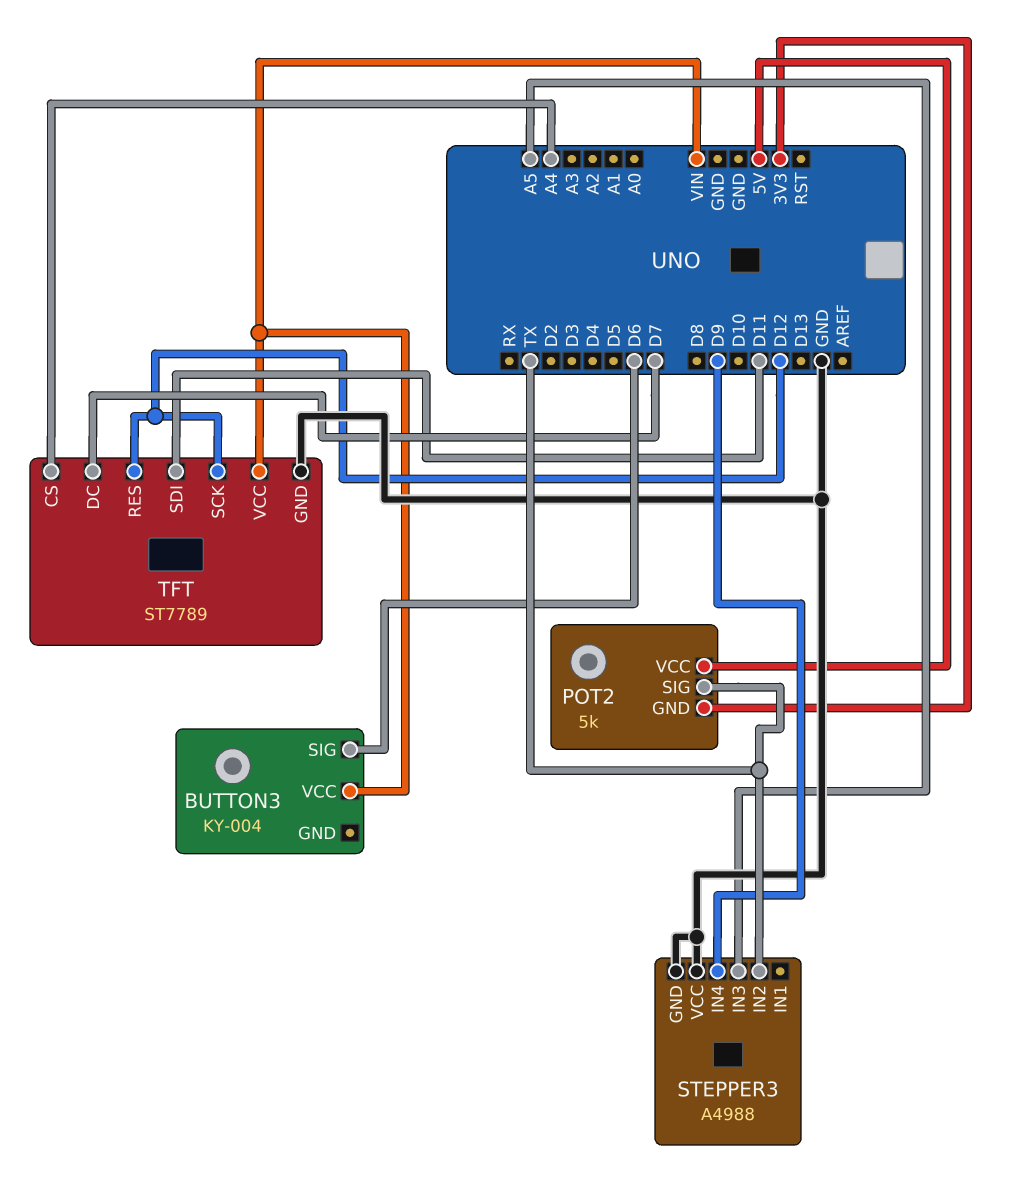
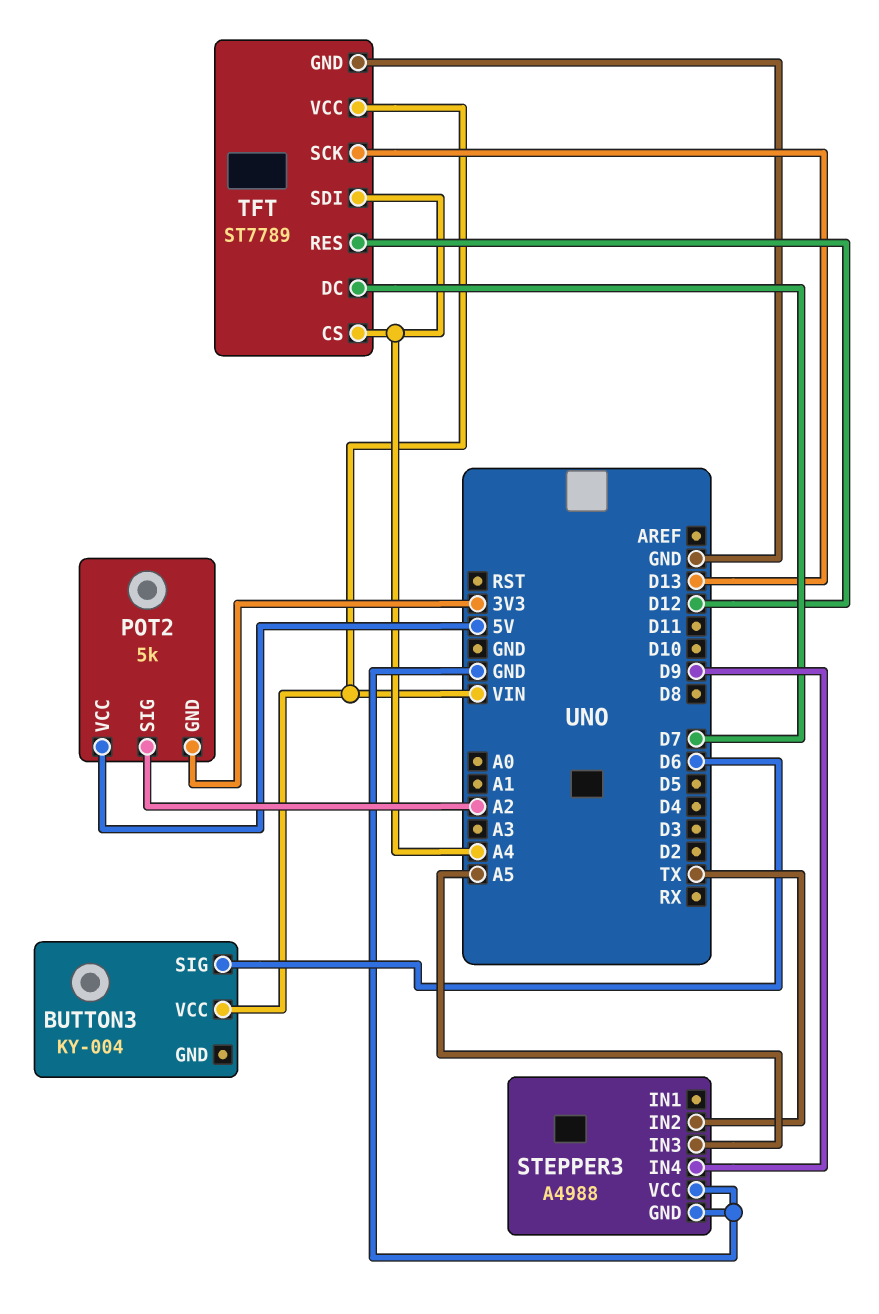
POT2 pin SIG: TX -> A2
TFT pin SCK: D12 -> D13
TFT pin SDI: D11 -> A4

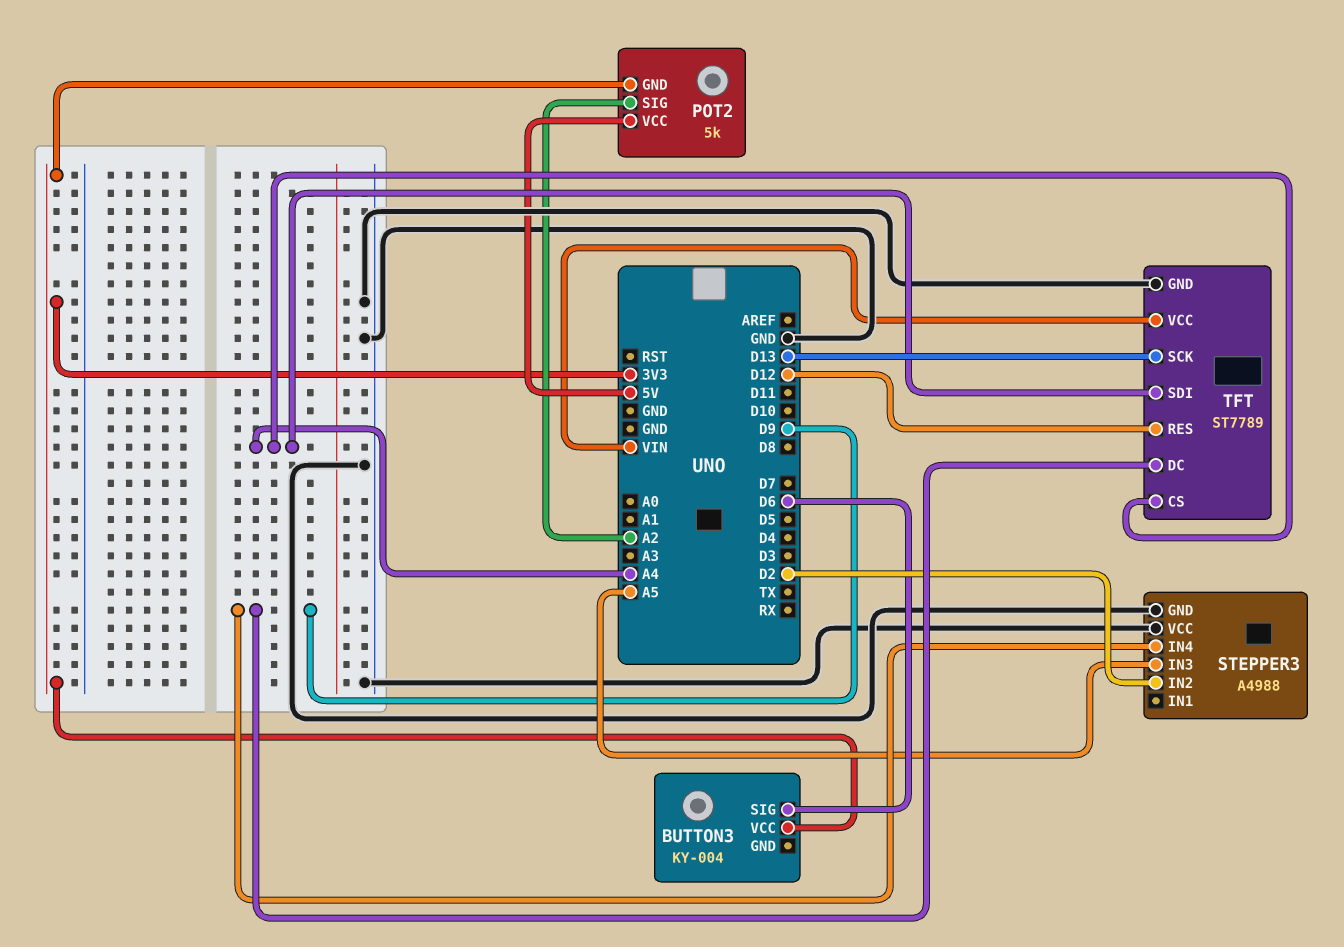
BUTTON3 pin VCC: VIN -> 3V3
STEPPER3 pin IN2: TX -> D2
TFT pin DC: D7 -> D9

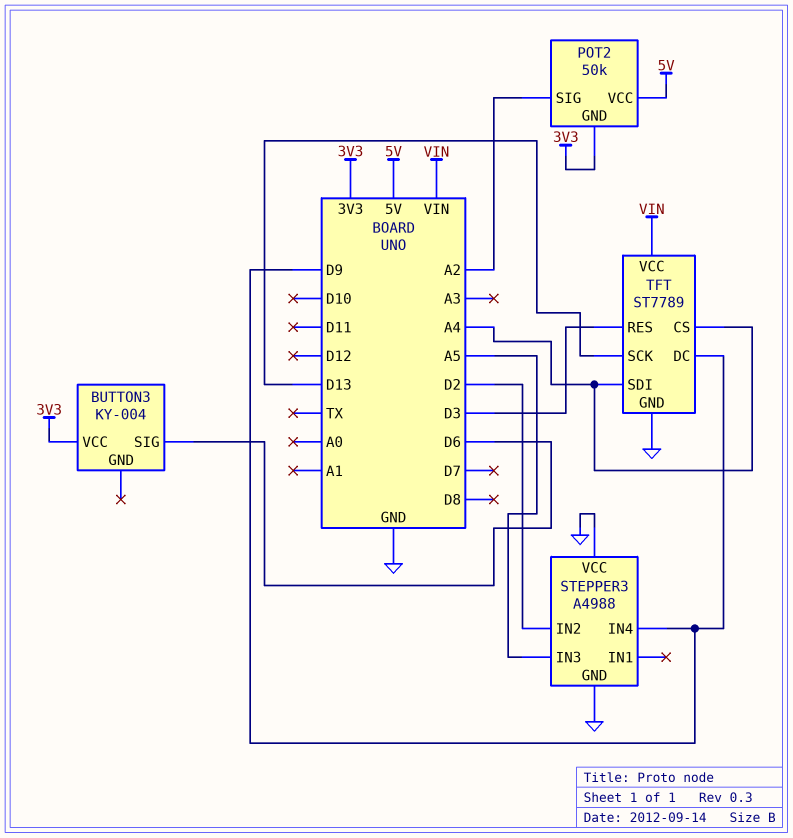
POT2: 5k -> 50k
TFT pin RES: D12 -> D3

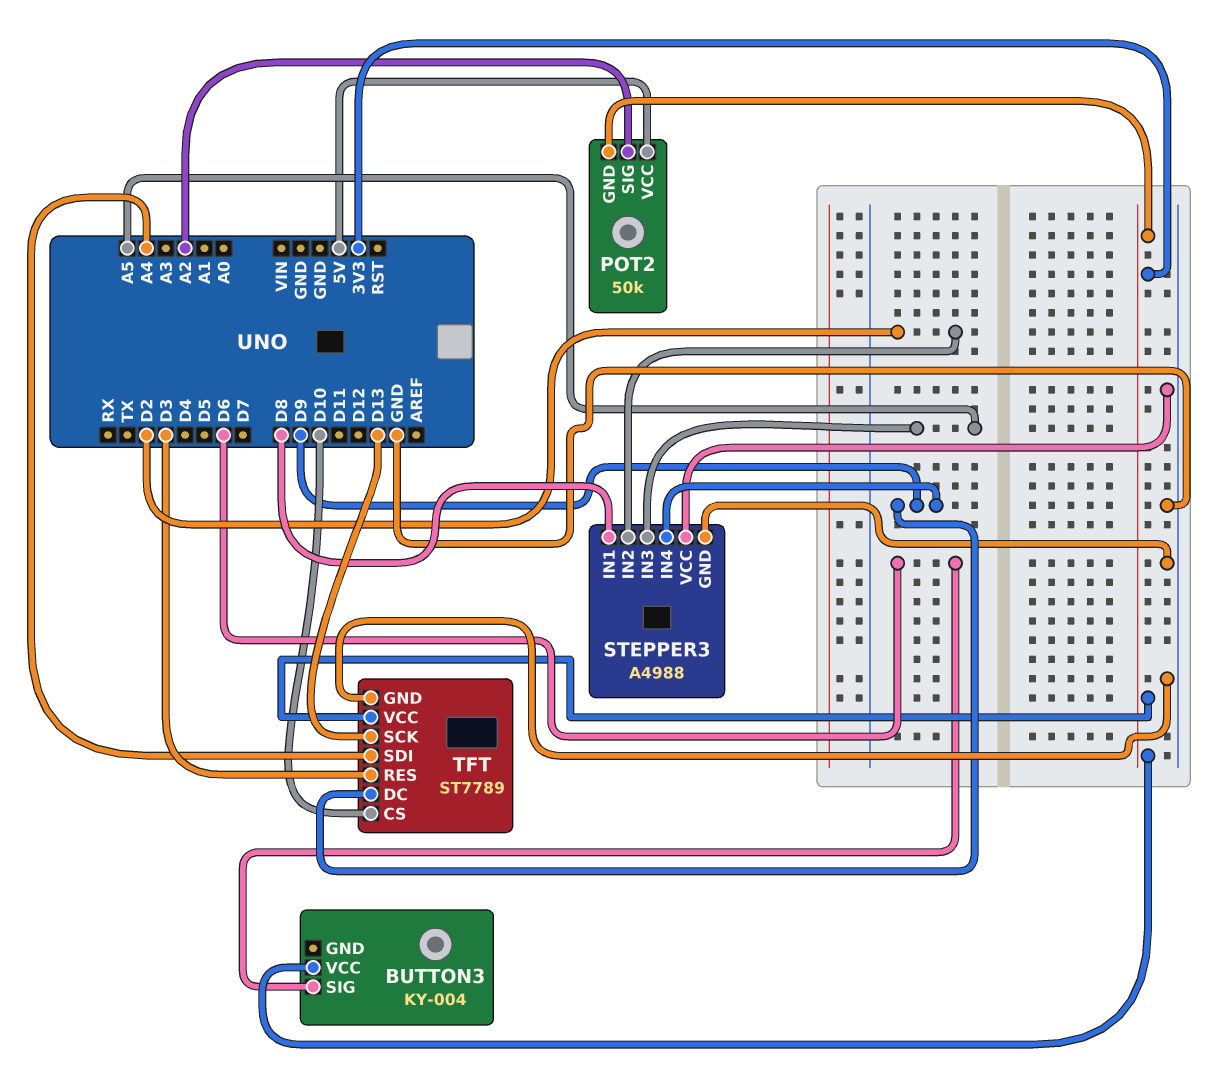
STEPPER3 pin IN1: none -> D8
TFT pin CS: A4 -> D10
TFT pin VCC: VIN -> 3V3

